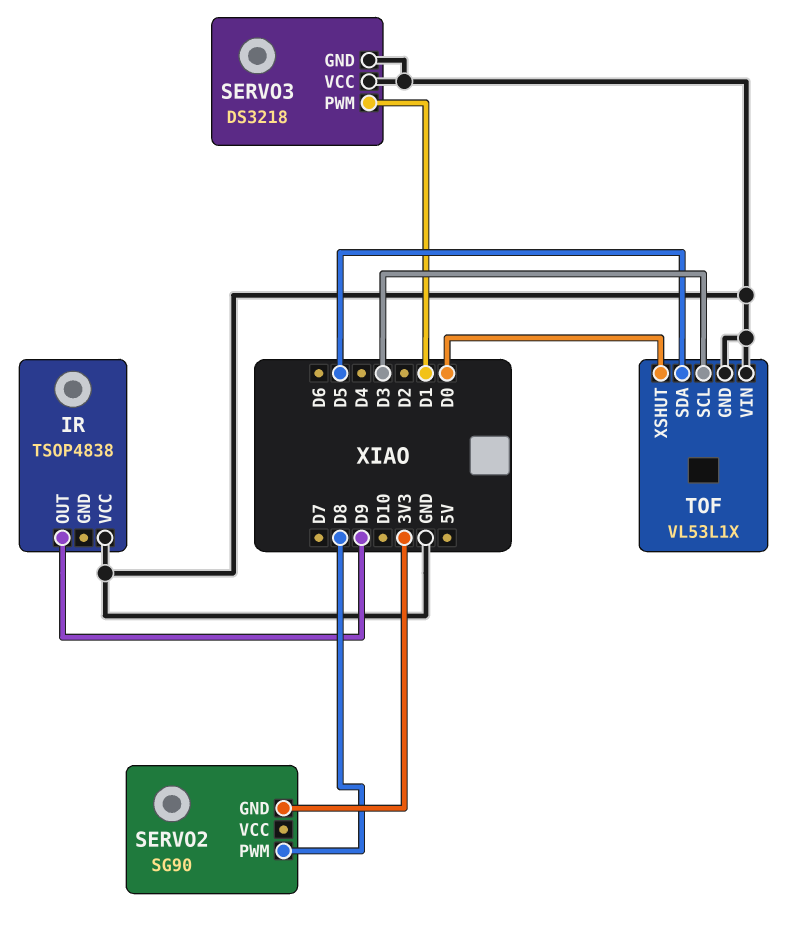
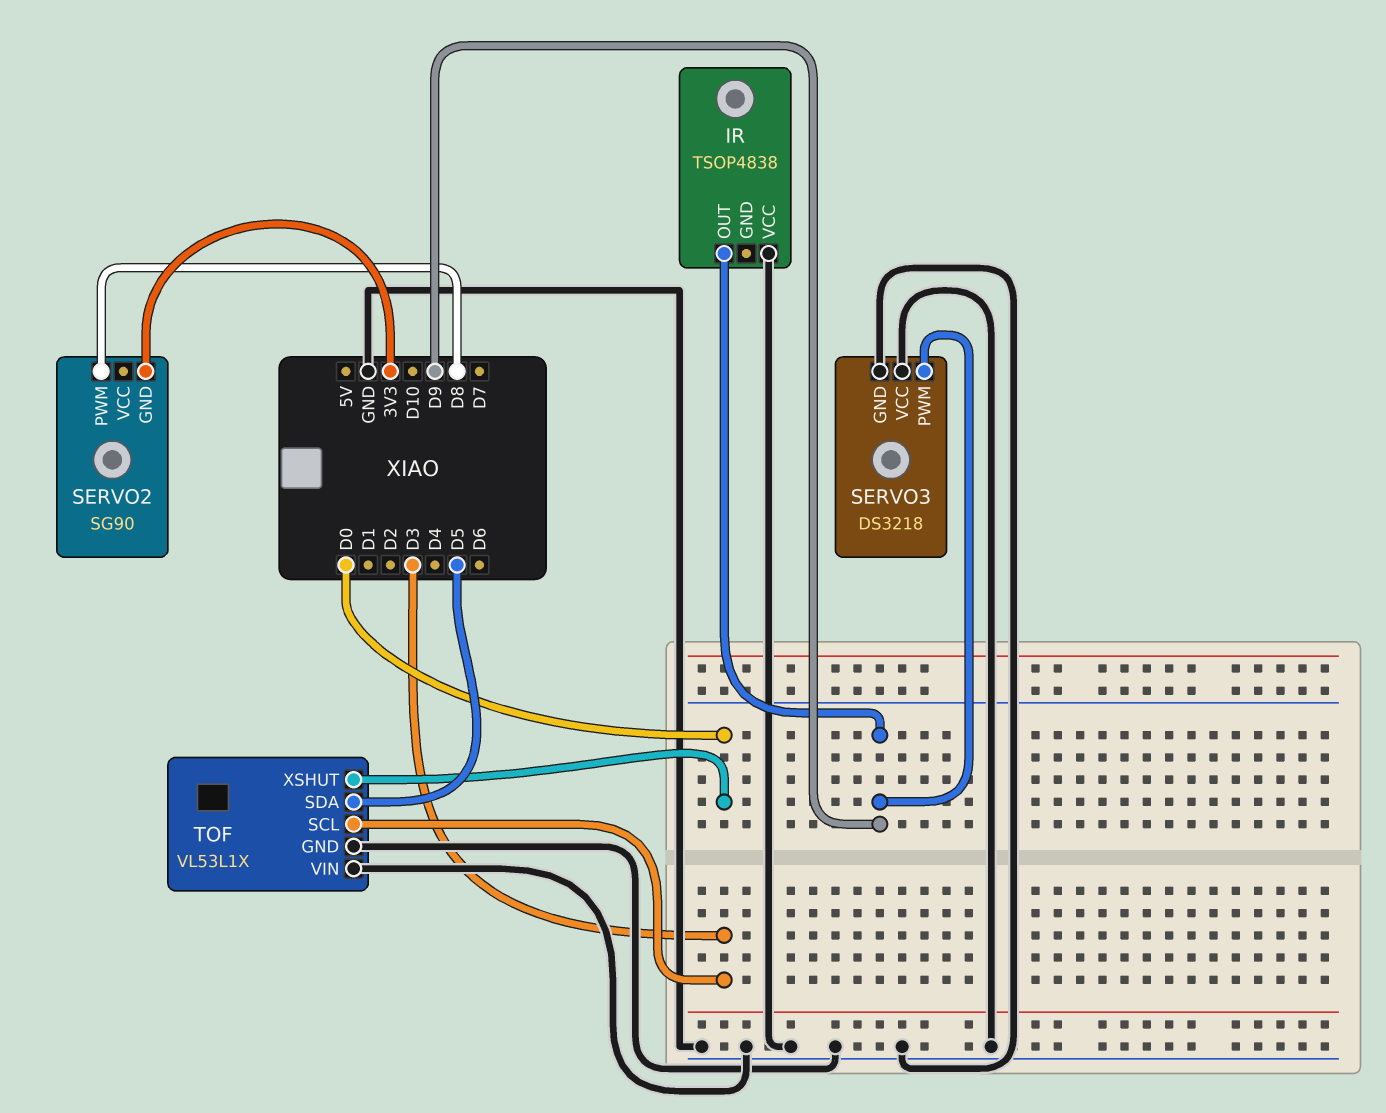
SERVO3 pin PWM: D1 -> D9

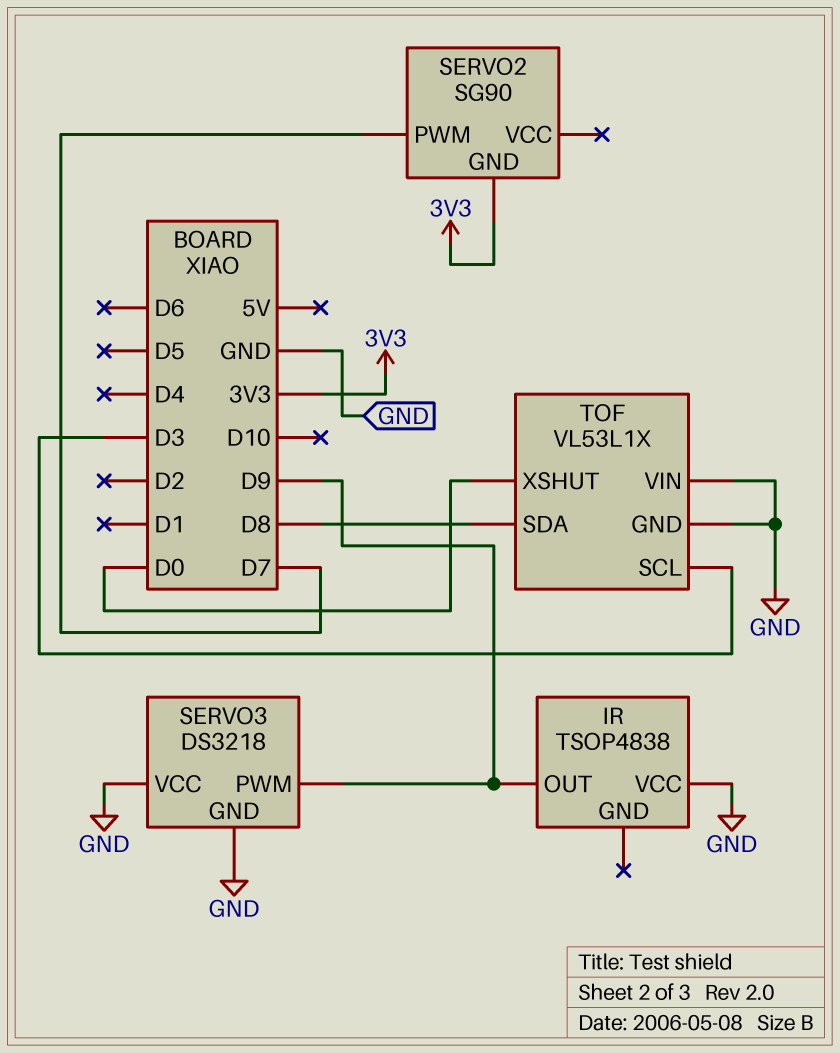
SERVO2 pin PWM: D8 -> D7
TOF pin SDA: D5 -> D8

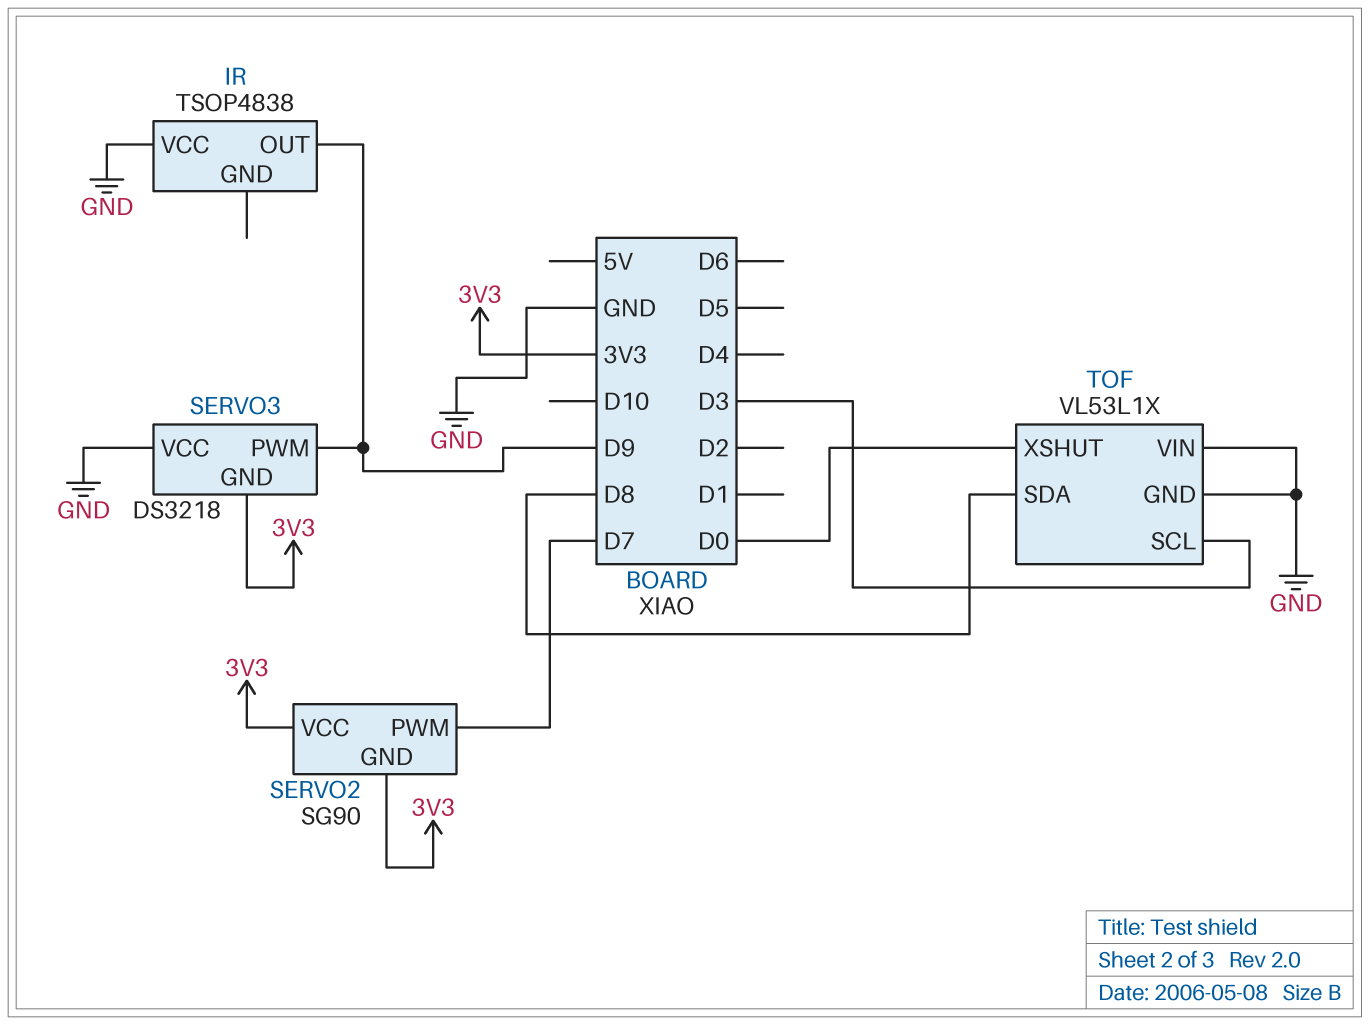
SERVO2 pin VCC: none -> 3V3
SERVO3 pin GND: GND -> 3V3

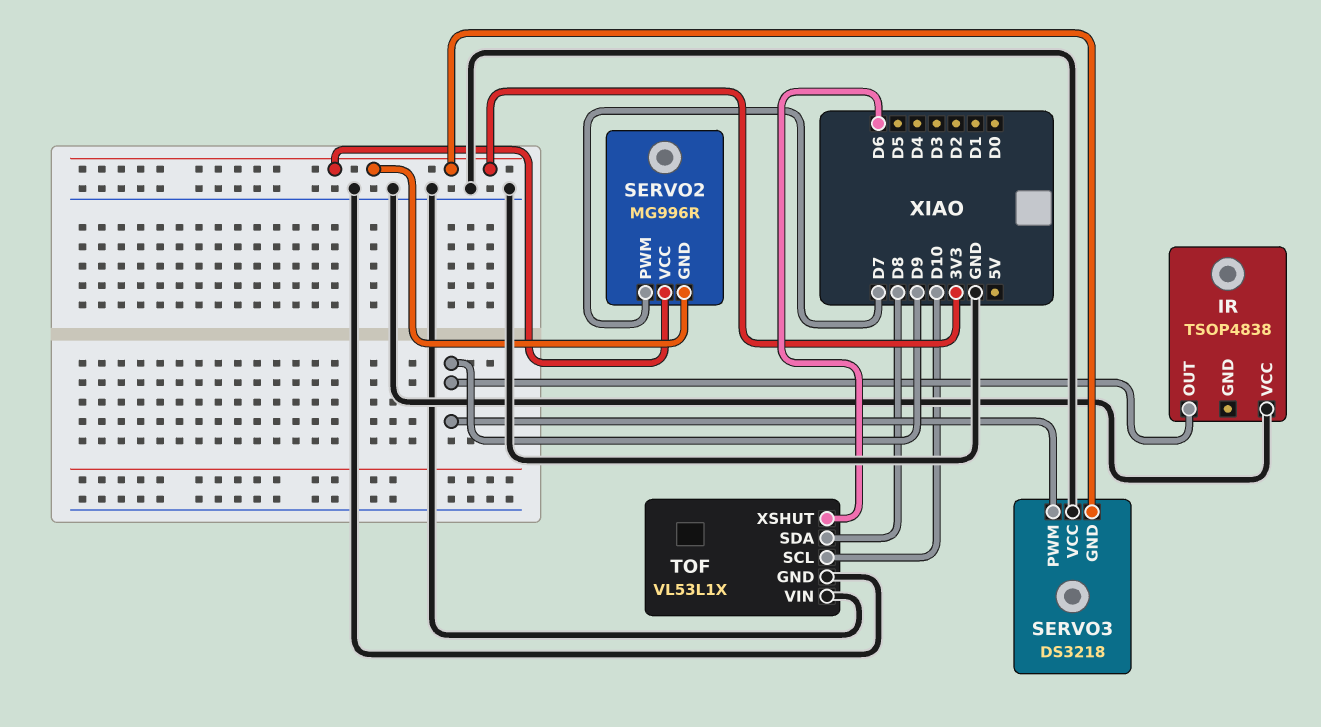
SERVO2: SG90 -> MG996R
TOF pin SCL: D3 -> D10
TOF pin XSHUT: D0 -> D6

